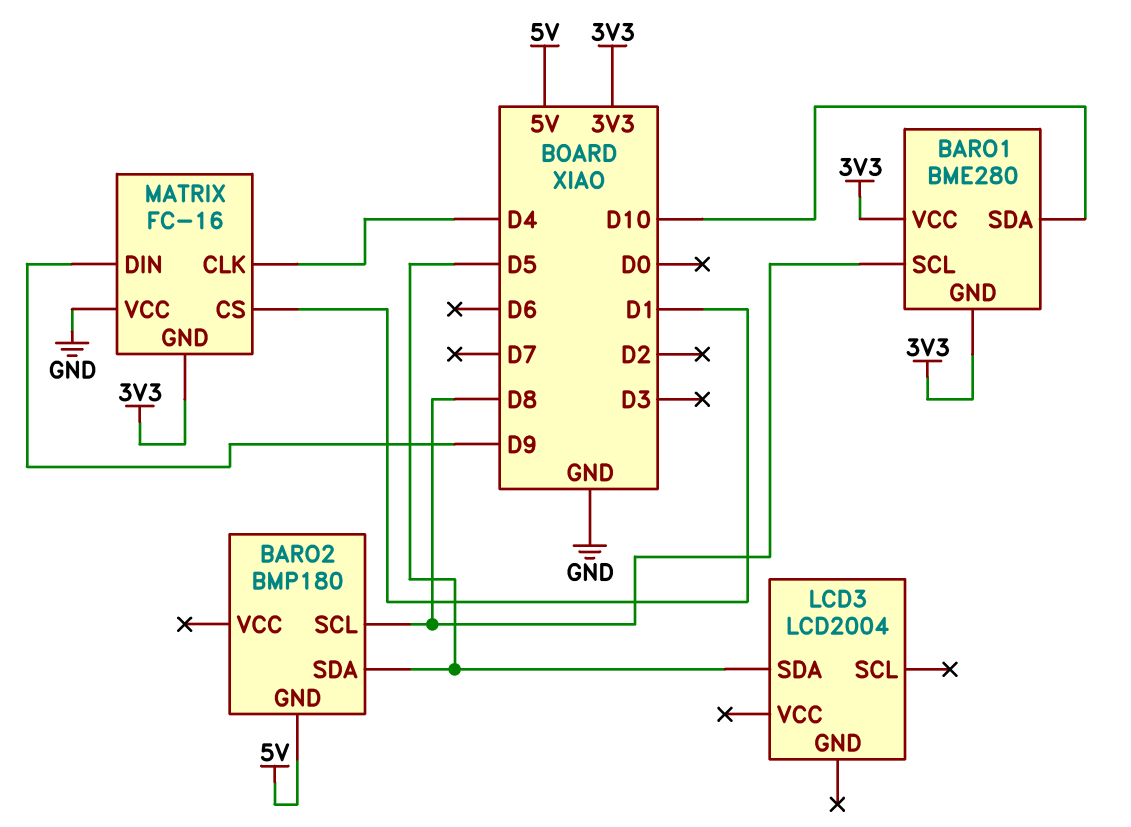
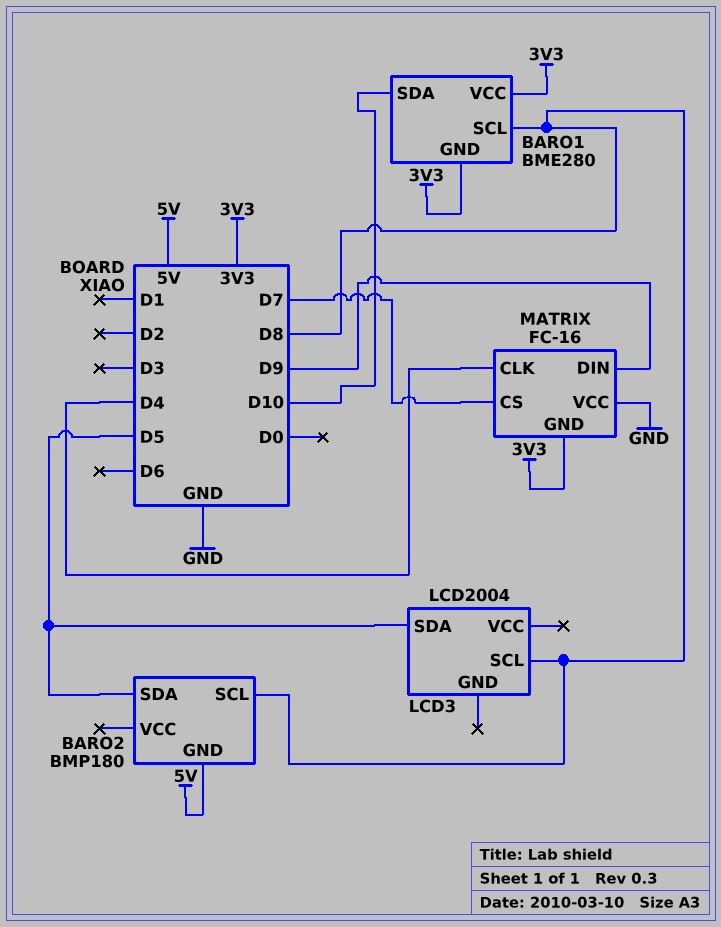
LCD3 pin SCL: none -> D8
MATRIX pin CS: D1 -> D7

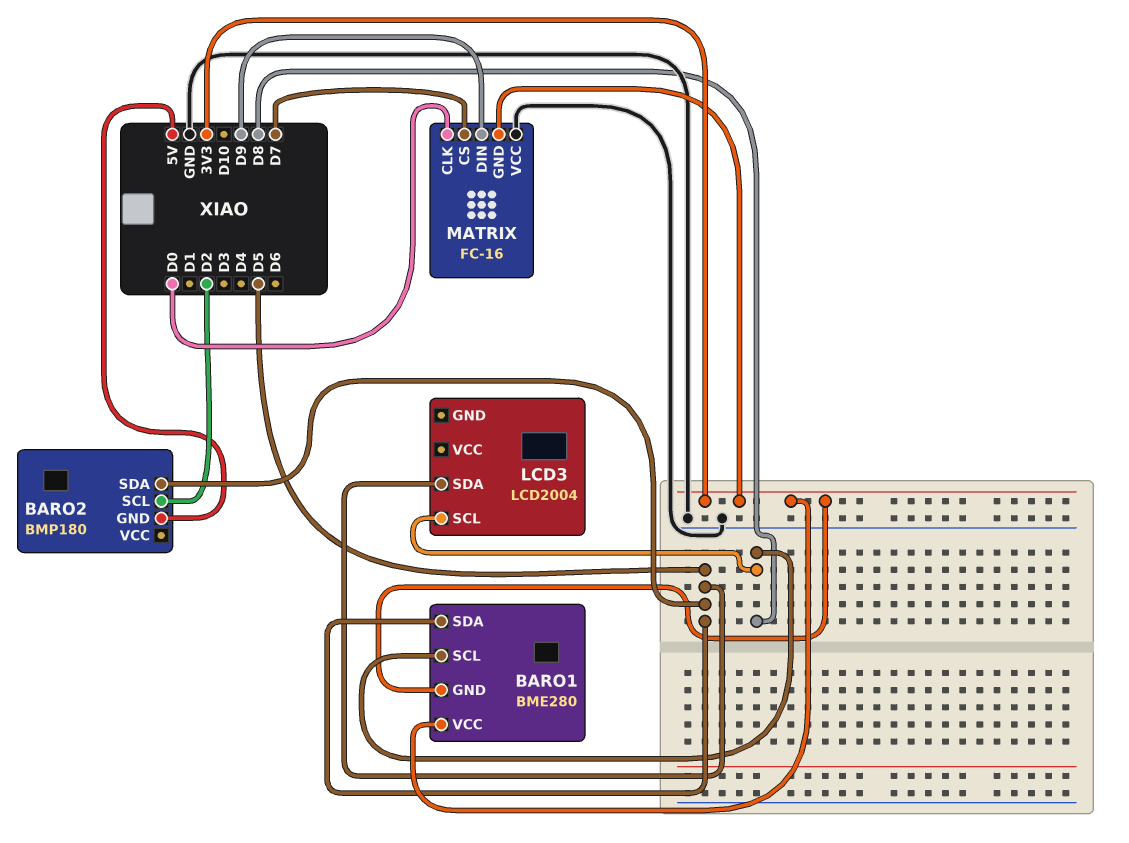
BARO1 pin SDA: D10 -> D5
BARO2 pin SCL: D8 -> D2
MATRIX pin CLK: D4 -> D0

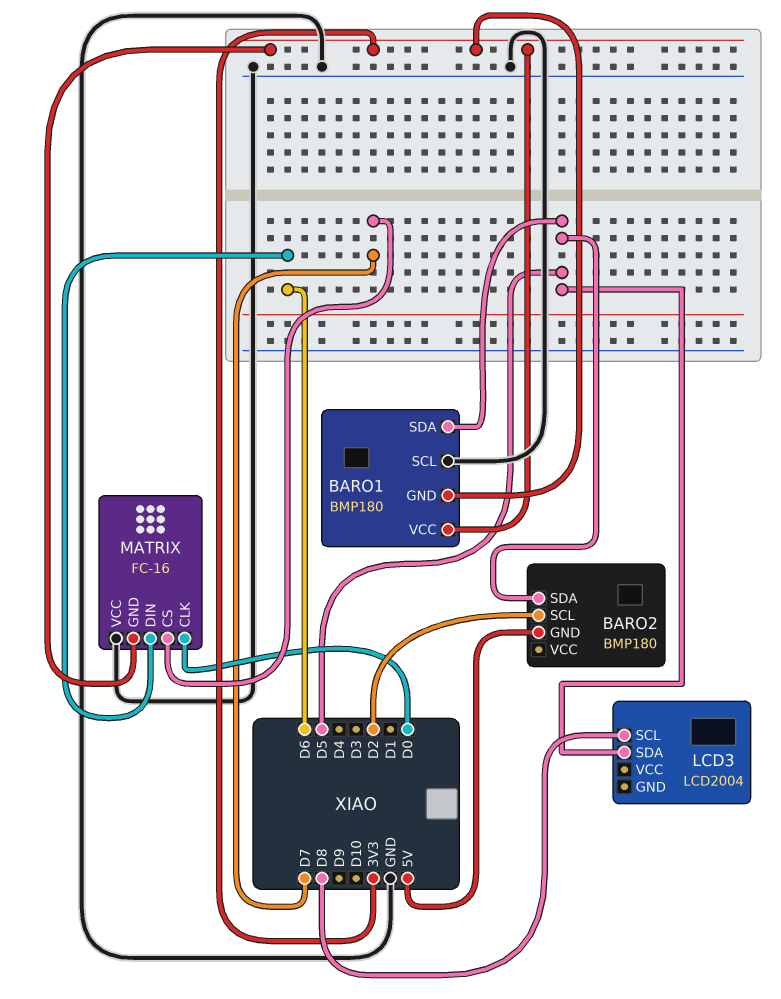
BARO1: BME280 -> BMP180
BARO1 pin SCL: D8 -> GND
MATRIX pin DIN: D9 -> D6

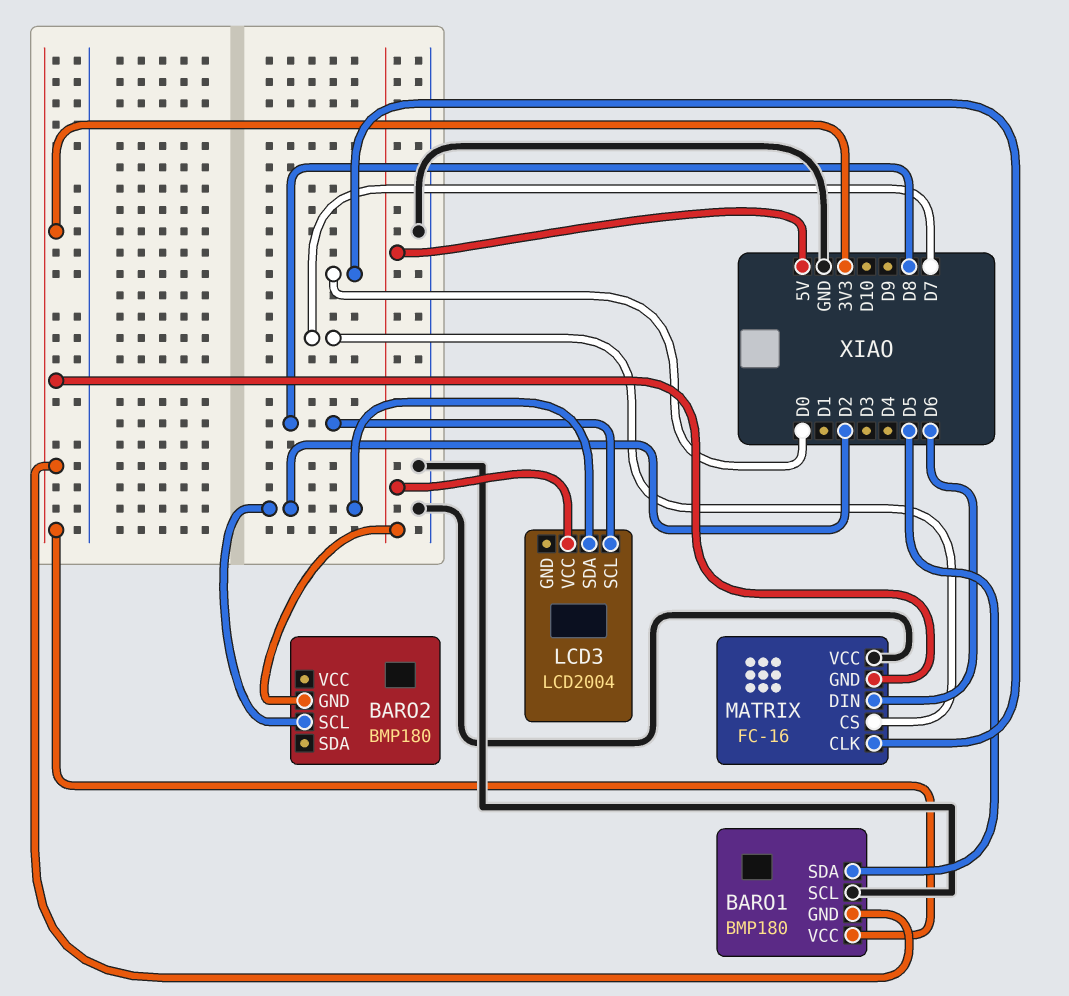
BARO2 pin SDA: D5 -> none
LCD3 pin SDA: D5 -> D2
LCD3 pin VCC: none -> 5V

